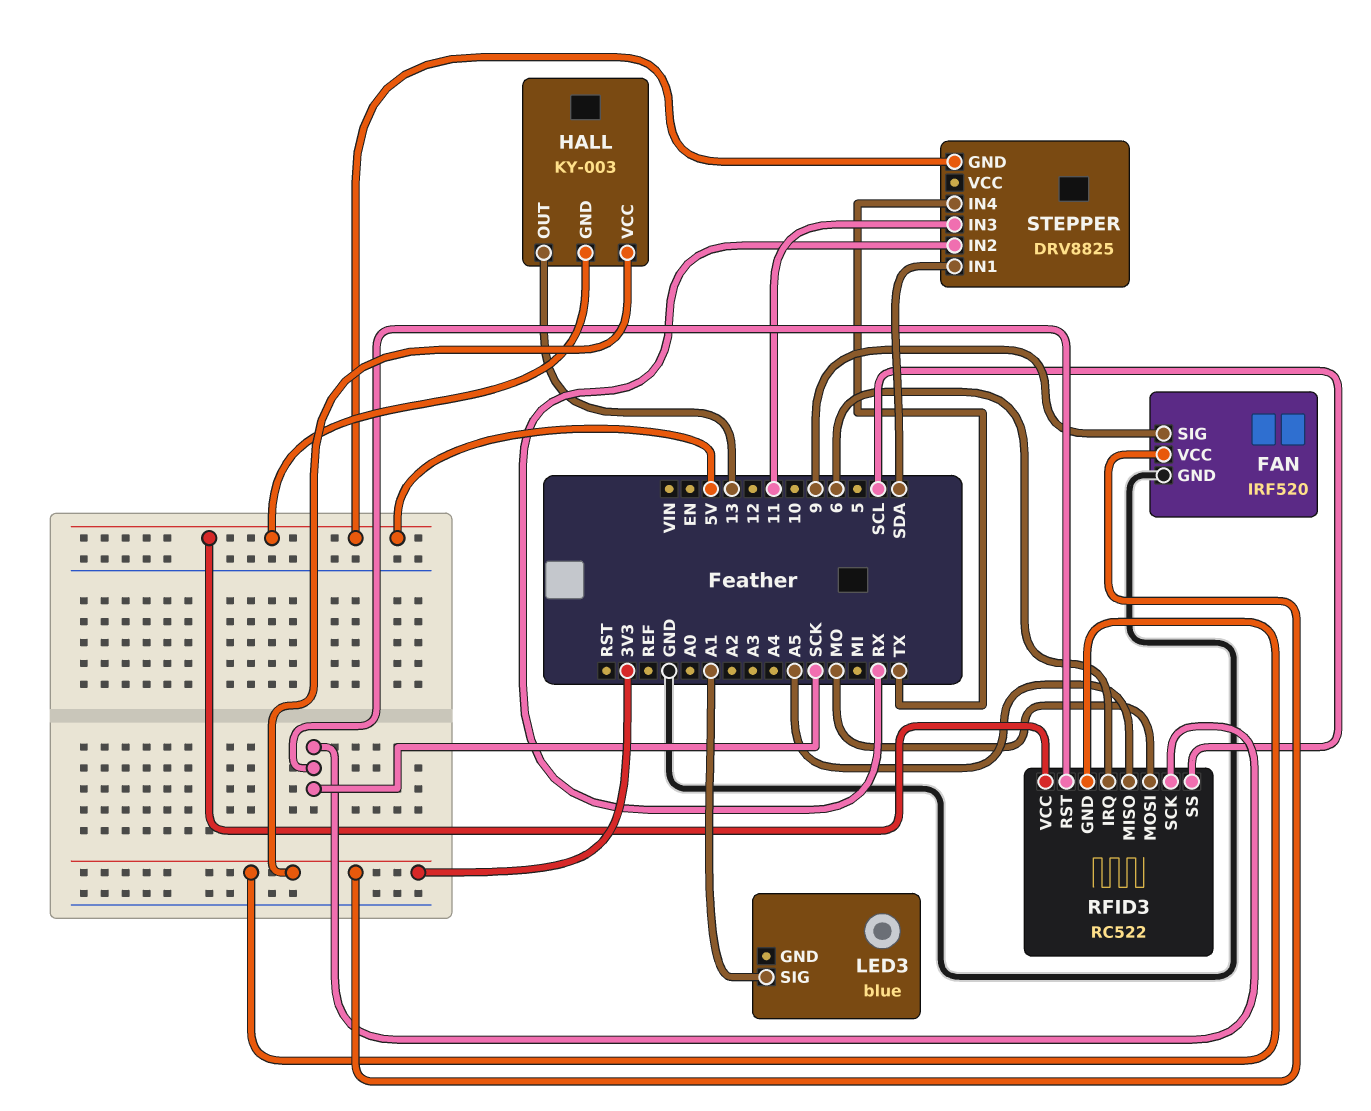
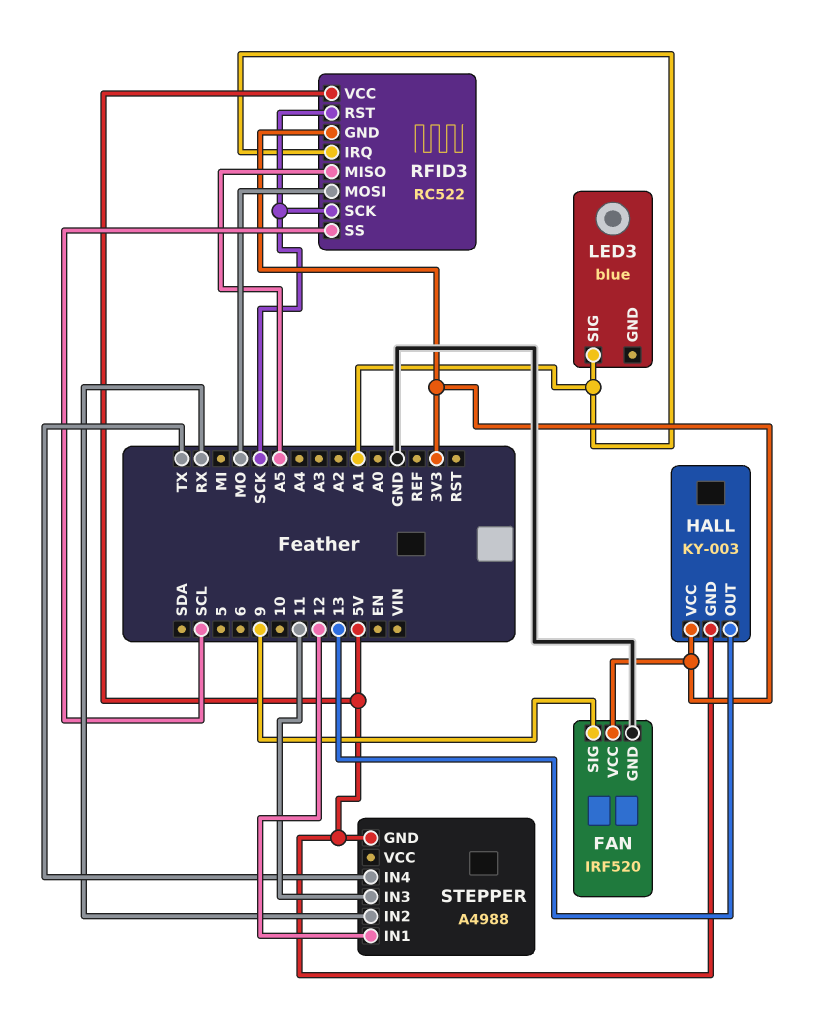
RFID3 pin IRQ: 6 -> A1
STEPPER: DRV8825 -> A4988
STEPPER pin IN1: SDA -> 12

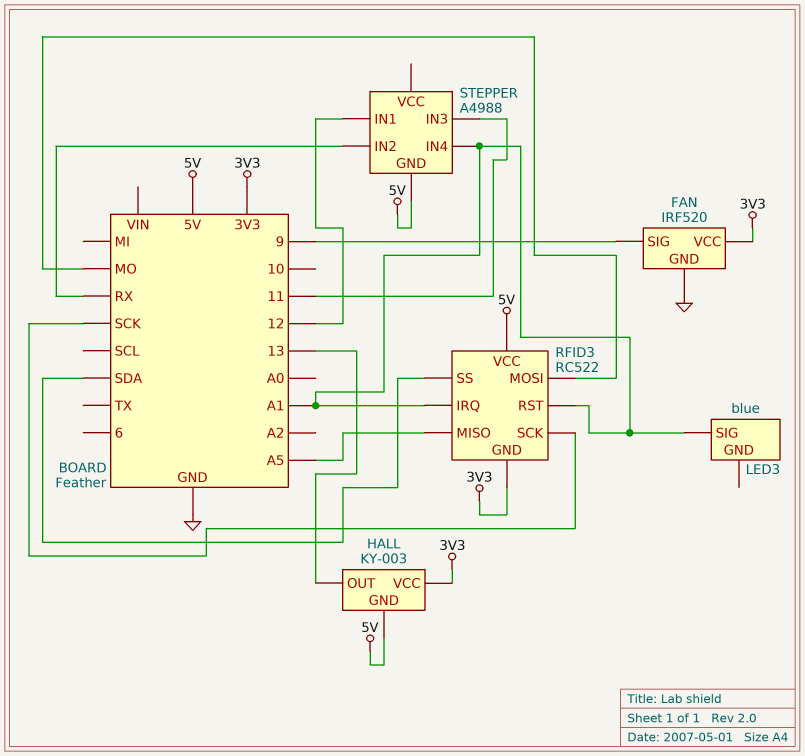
RFID3 pin RST: SCK -> A1
RFID3 pin SS: SCL -> SDA
STEPPER pin IN4: TX -> A1

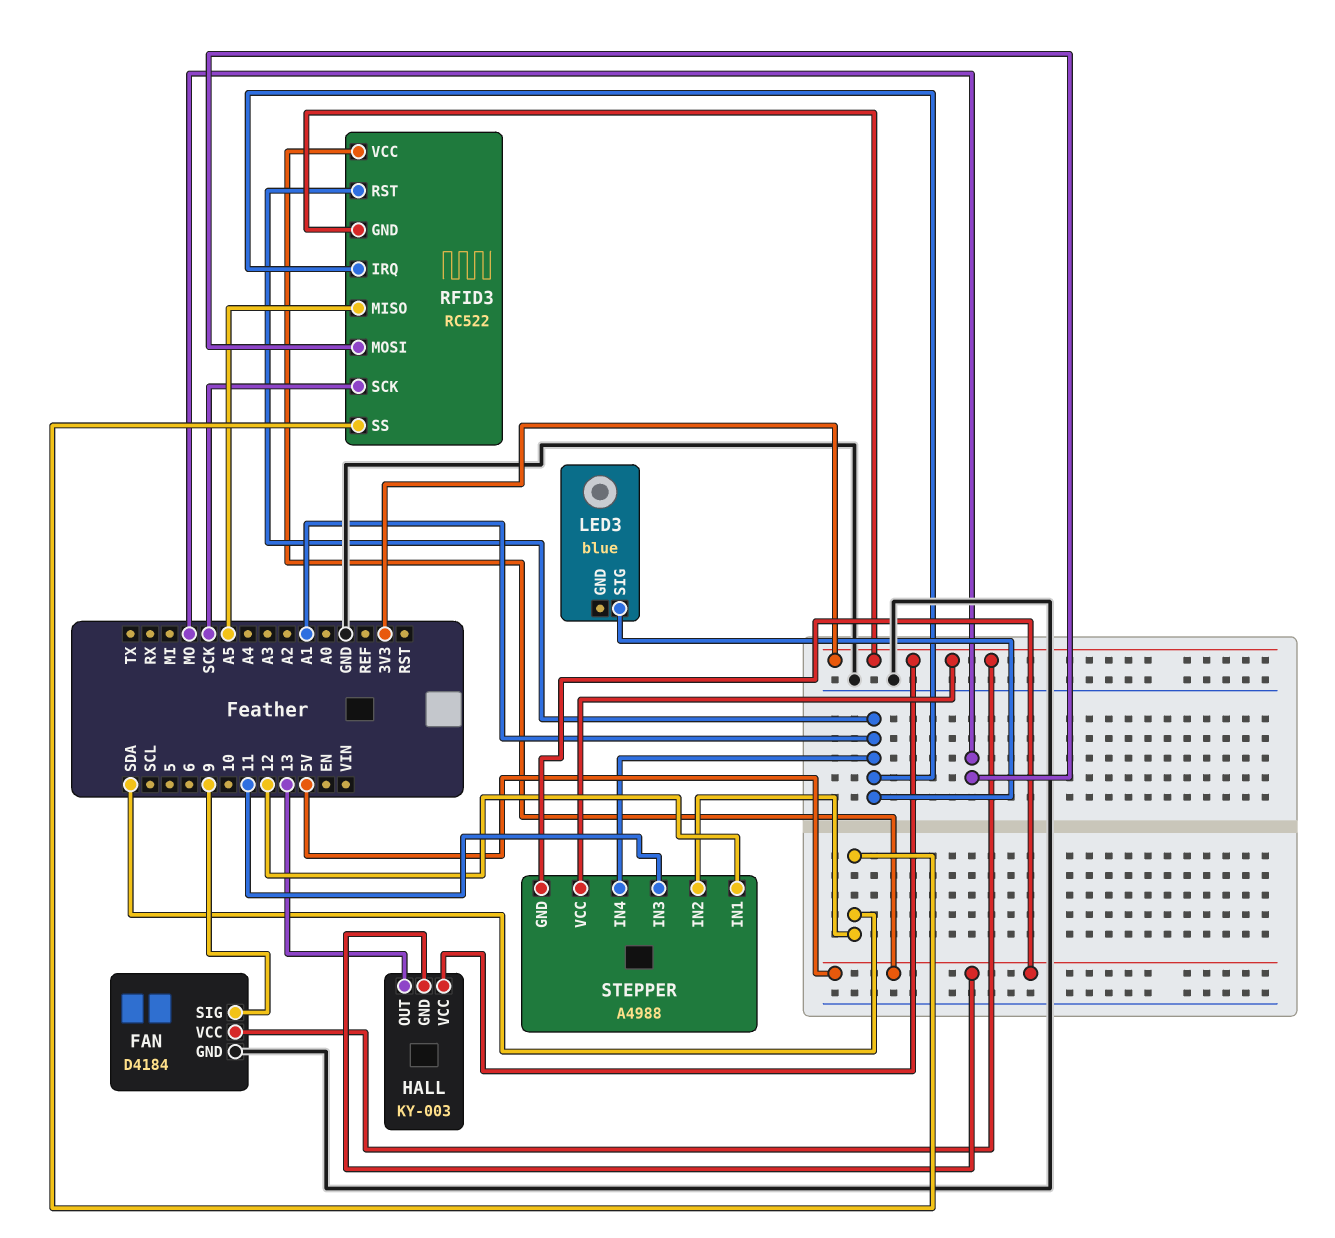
FAN: IRF520 -> D4184
STEPPER pin IN2: RX -> SDA
STEPPER pin VCC: none -> 3V3

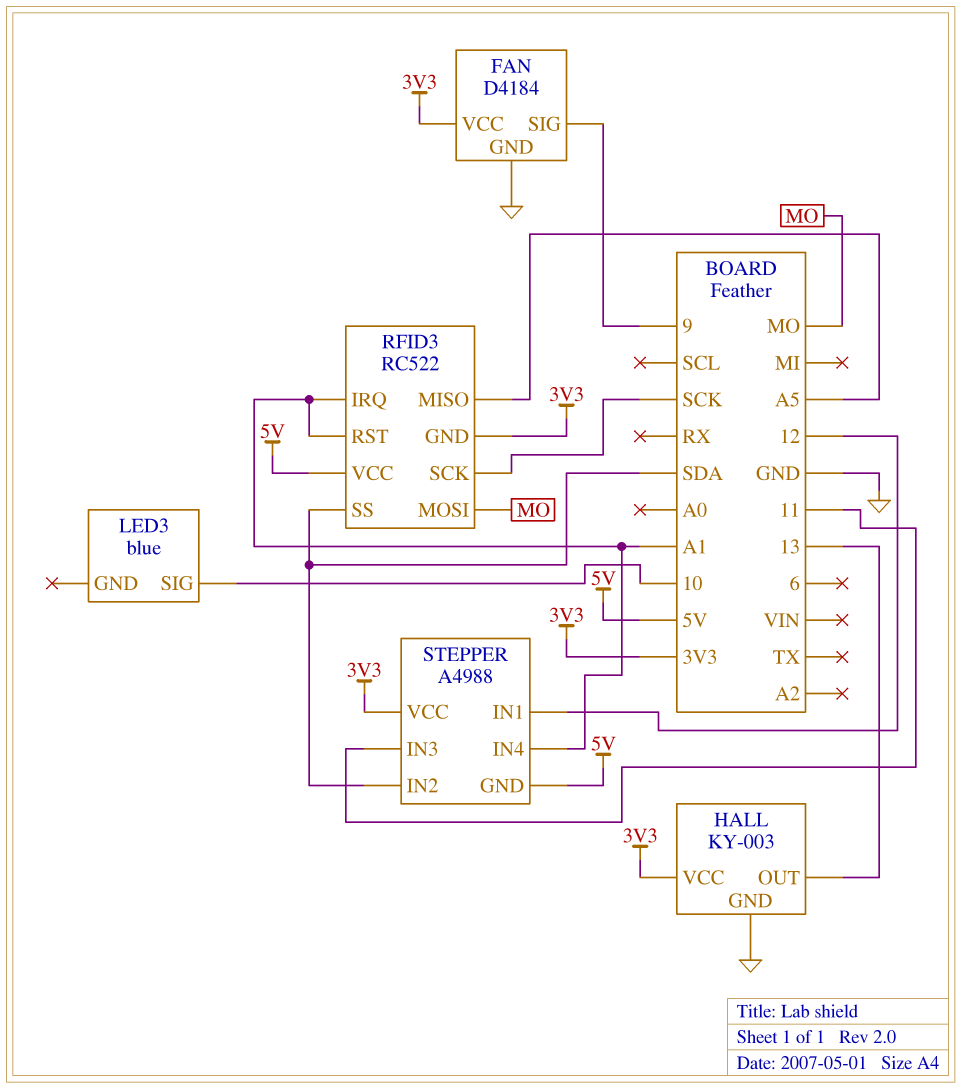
HALL pin GND: 5V -> GND
LED3 pin SIG: A1 -> 10

